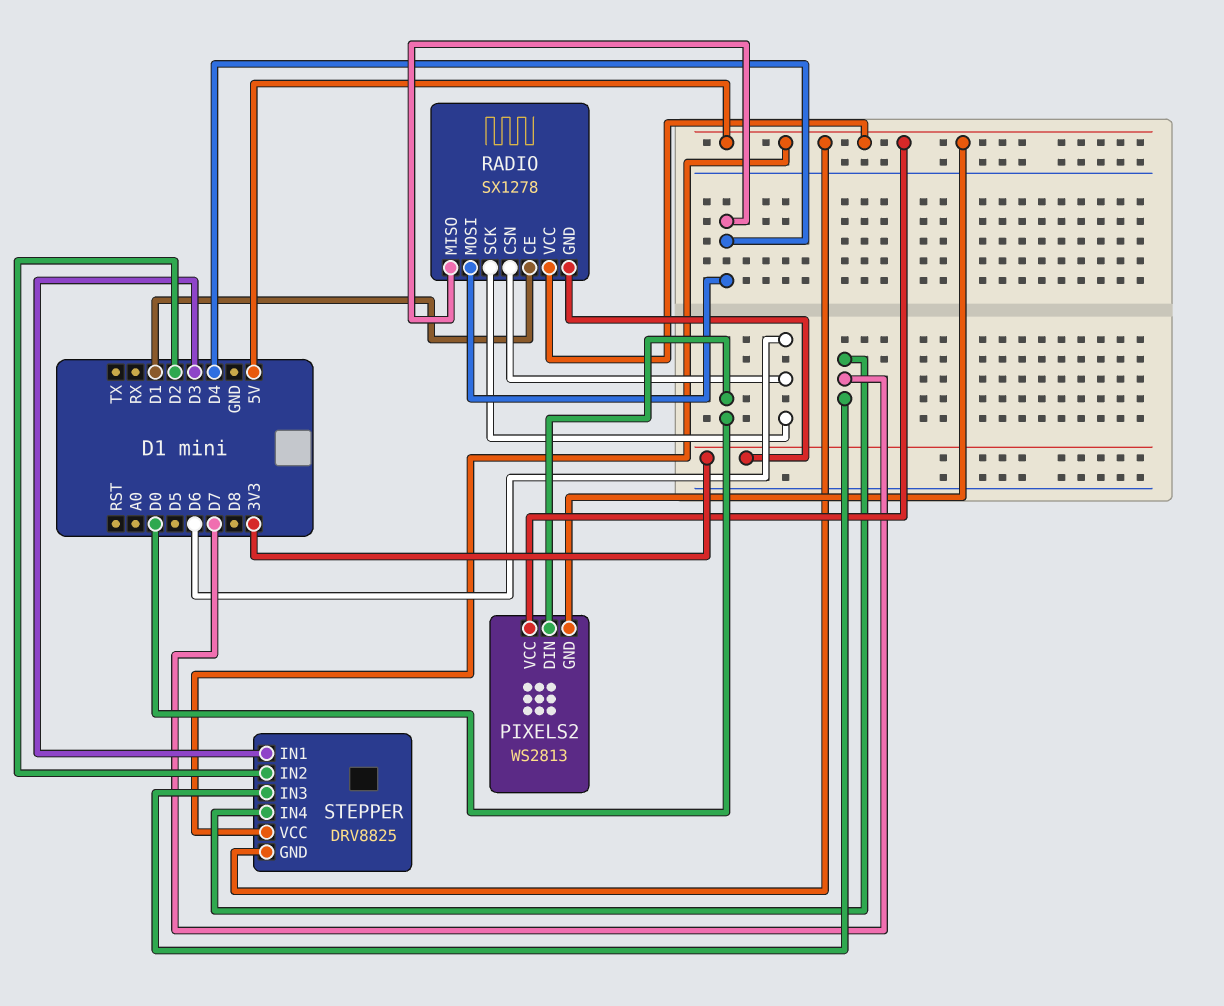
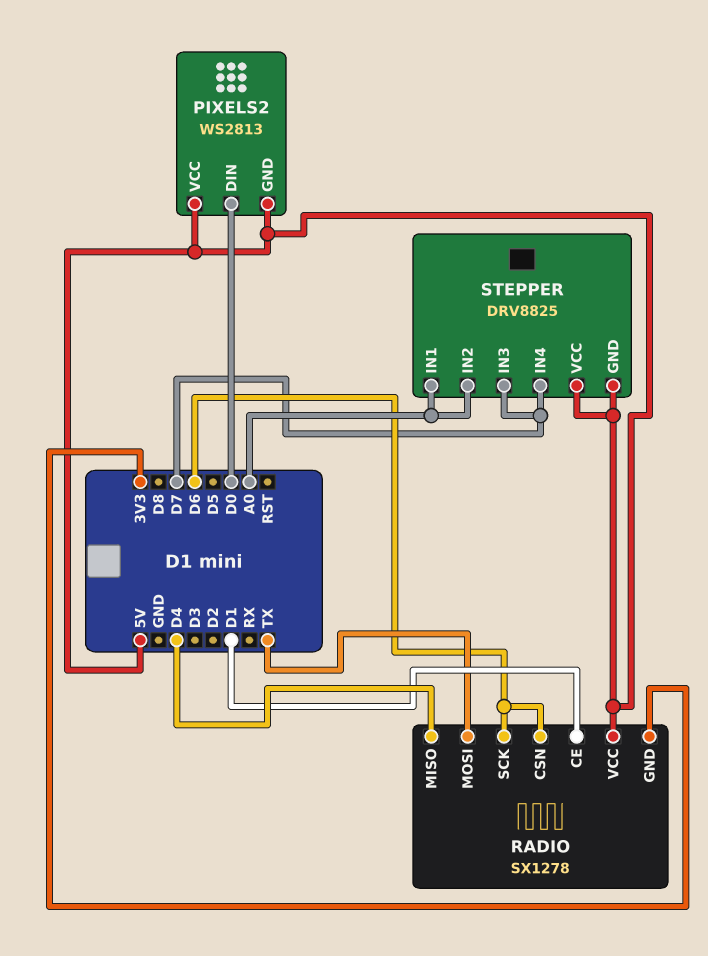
RADIO pin MOSI: D4 -> TX
STEPPER pin IN1: D3 -> A0
STEPPER pin IN2: D2 -> A0

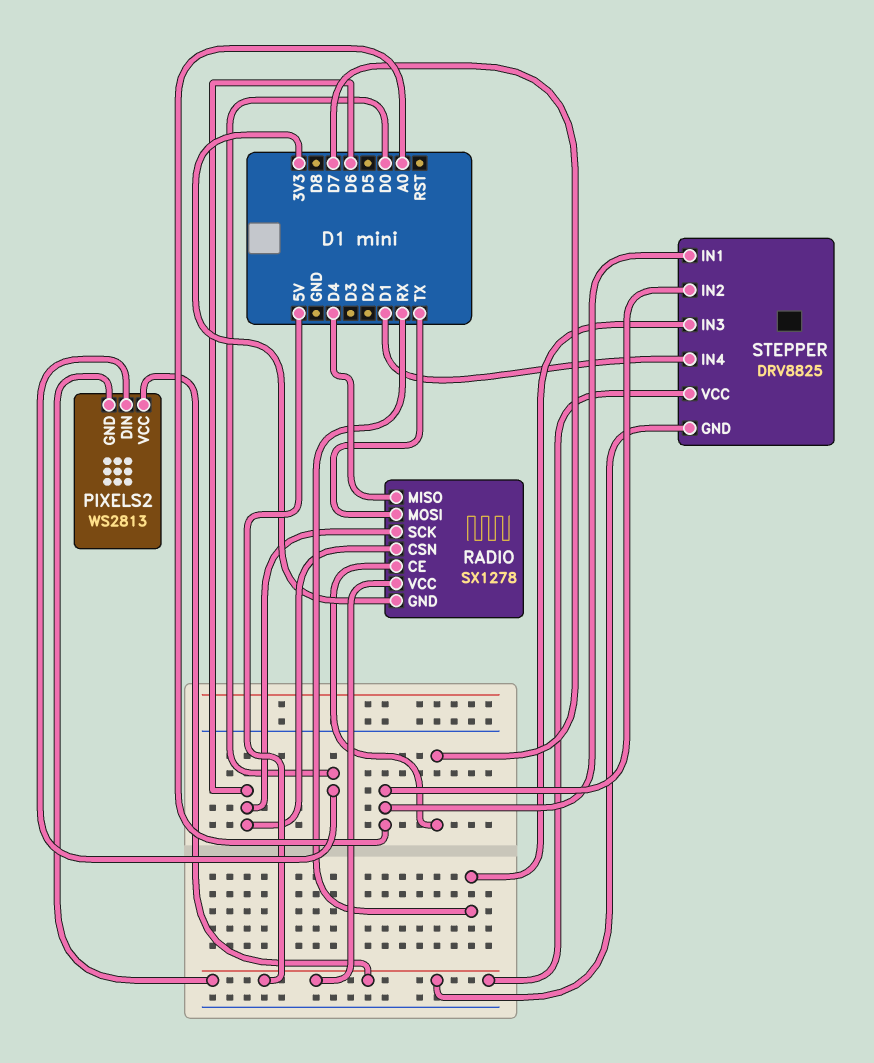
RADIO pin CE: D1 -> D7
STEPPER pin IN3: D7 -> RX
STEPPER pin IN4: D7 -> D1

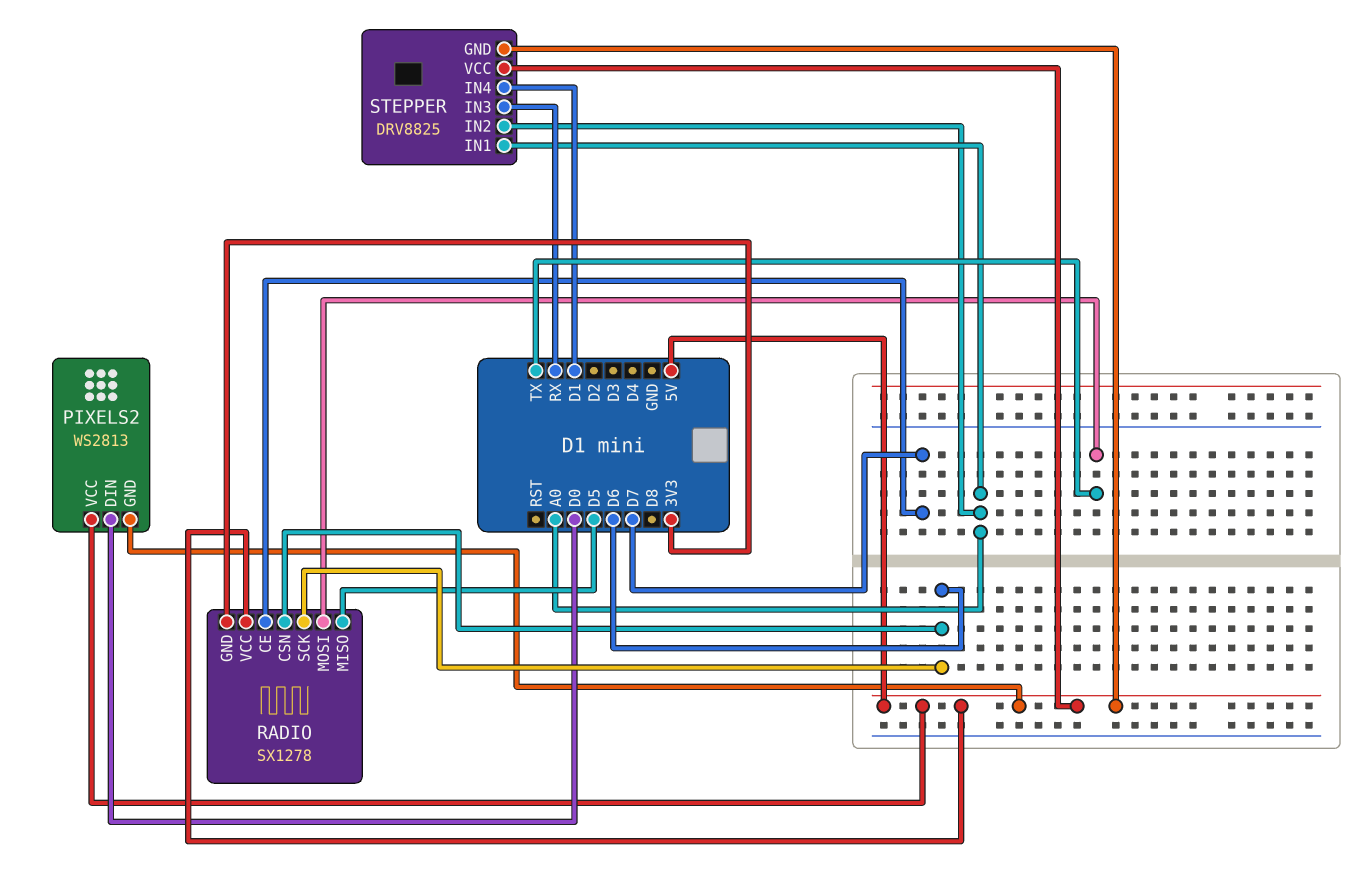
RADIO pin MISO: D4 -> D5

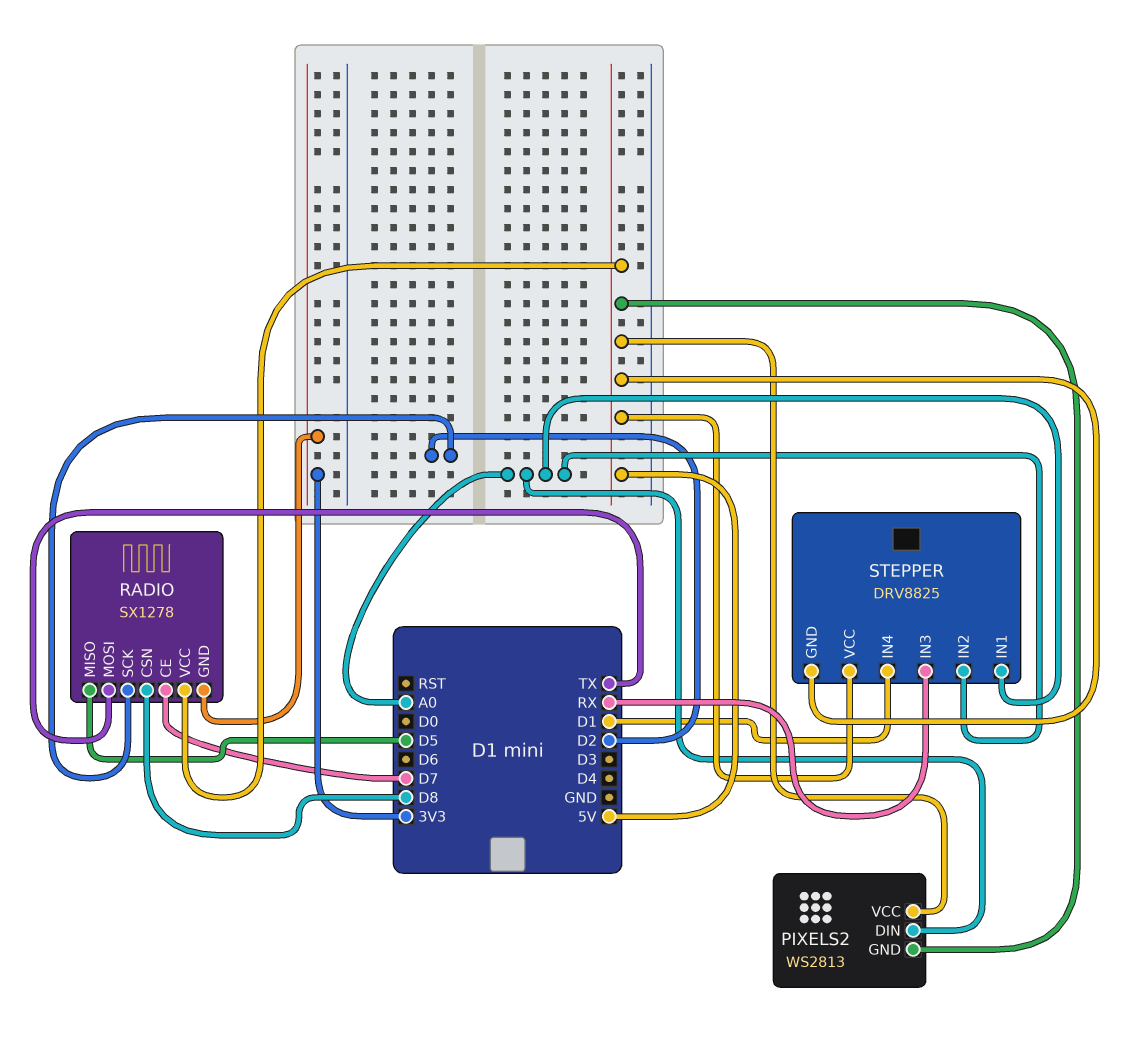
PIXELS2 pin DIN: D0 -> A0
RADIO pin CSN: D6 -> D8
RADIO pin SCK: D6 -> D2

